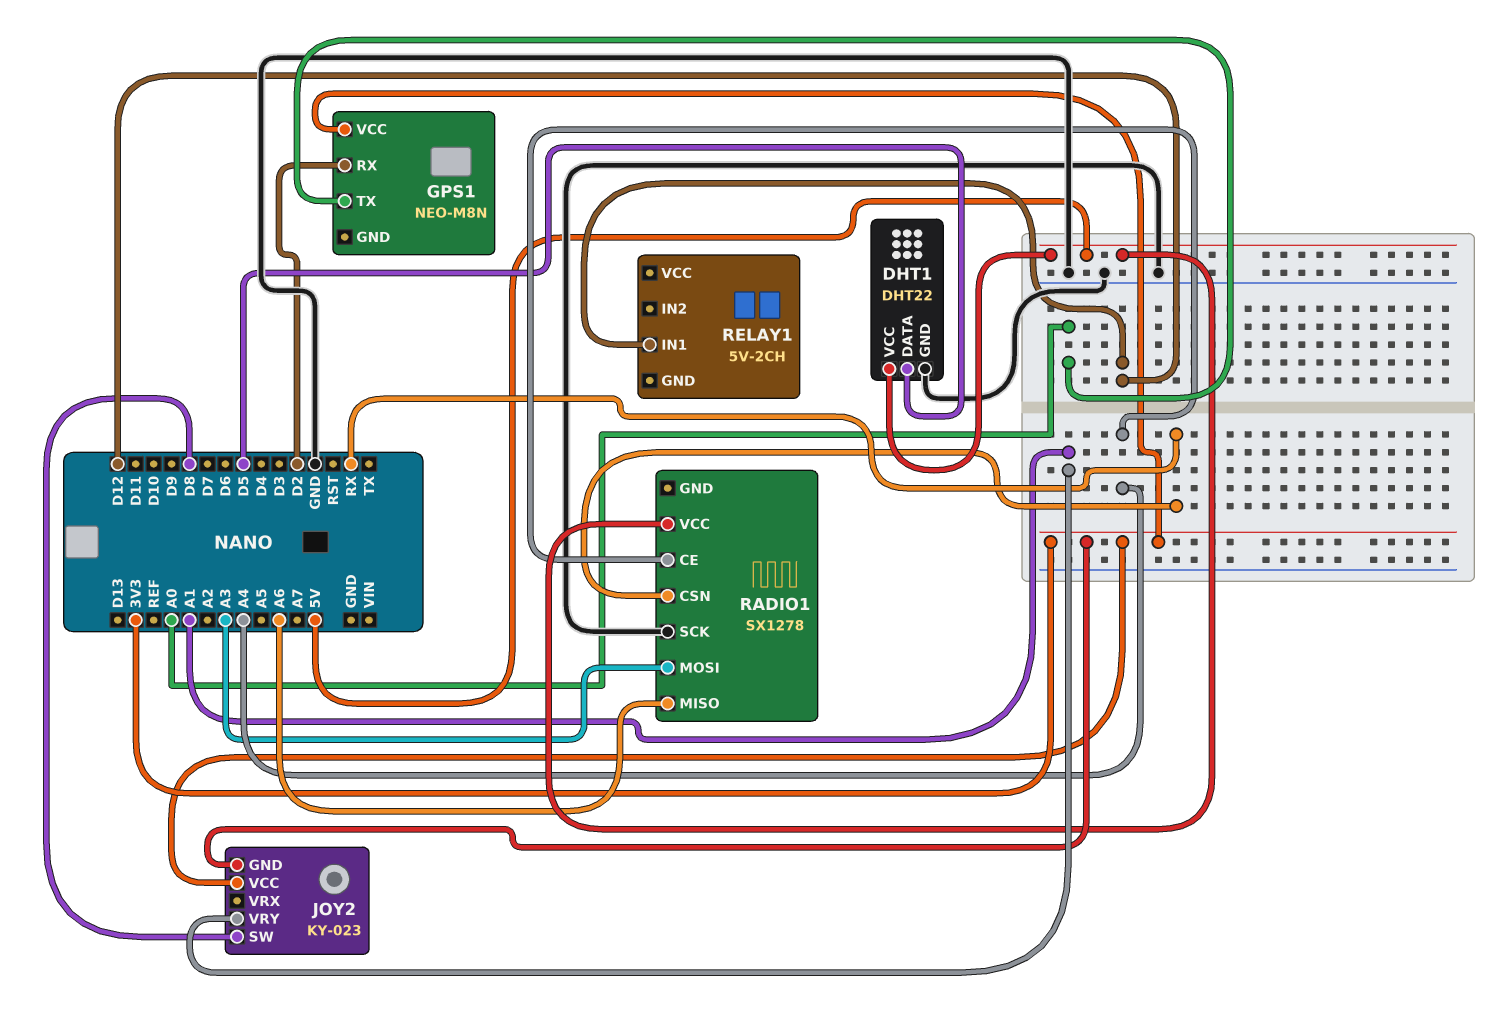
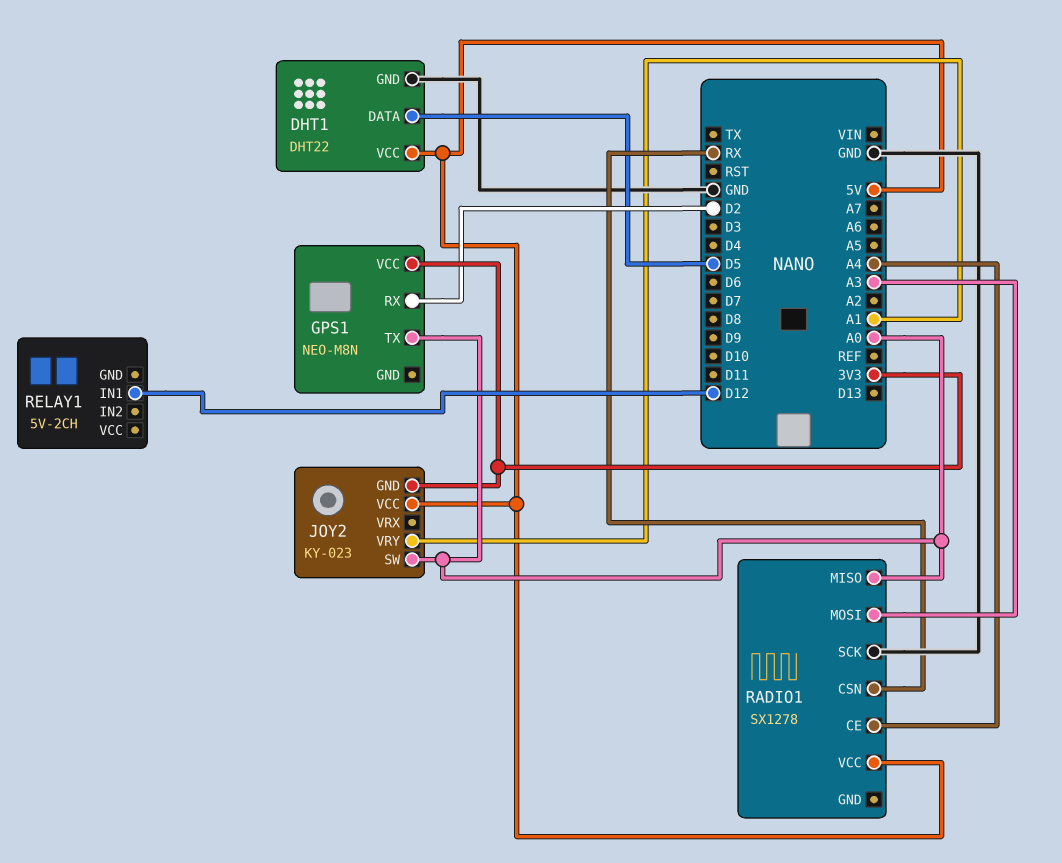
JOY2 pin SW: D8 -> A0
JOY2 pin VCC: 3V3 -> 5V
RADIO1 pin MISO: A6 -> A0

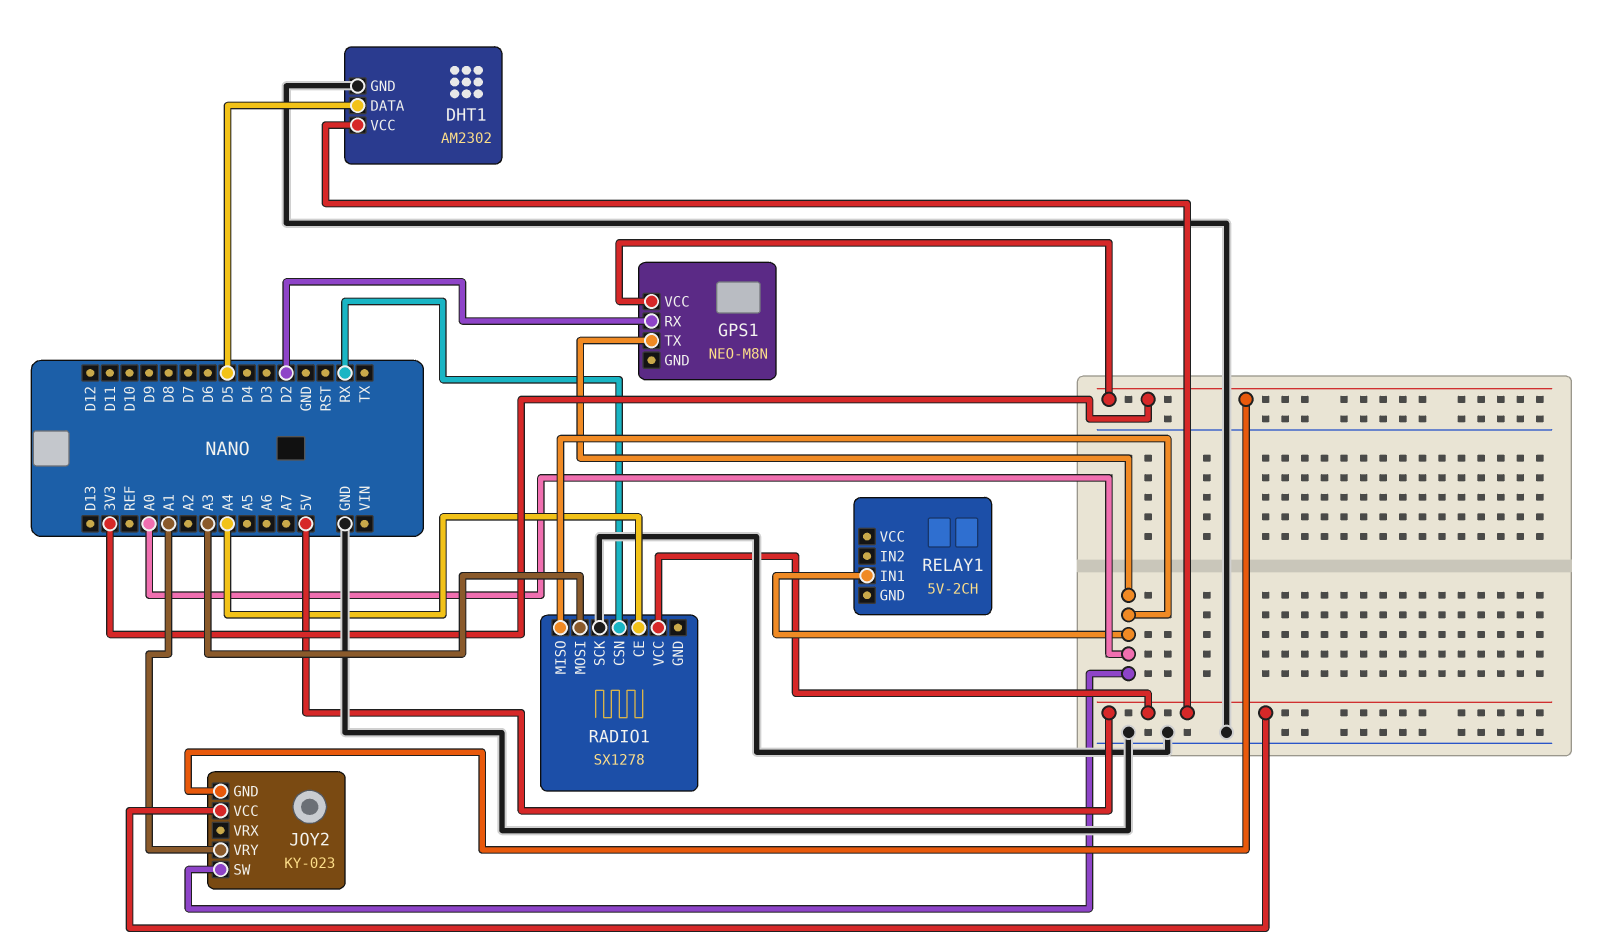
DHT1: DHT22 -> AM2302
RELAY1 pin IN1: D12 -> A0

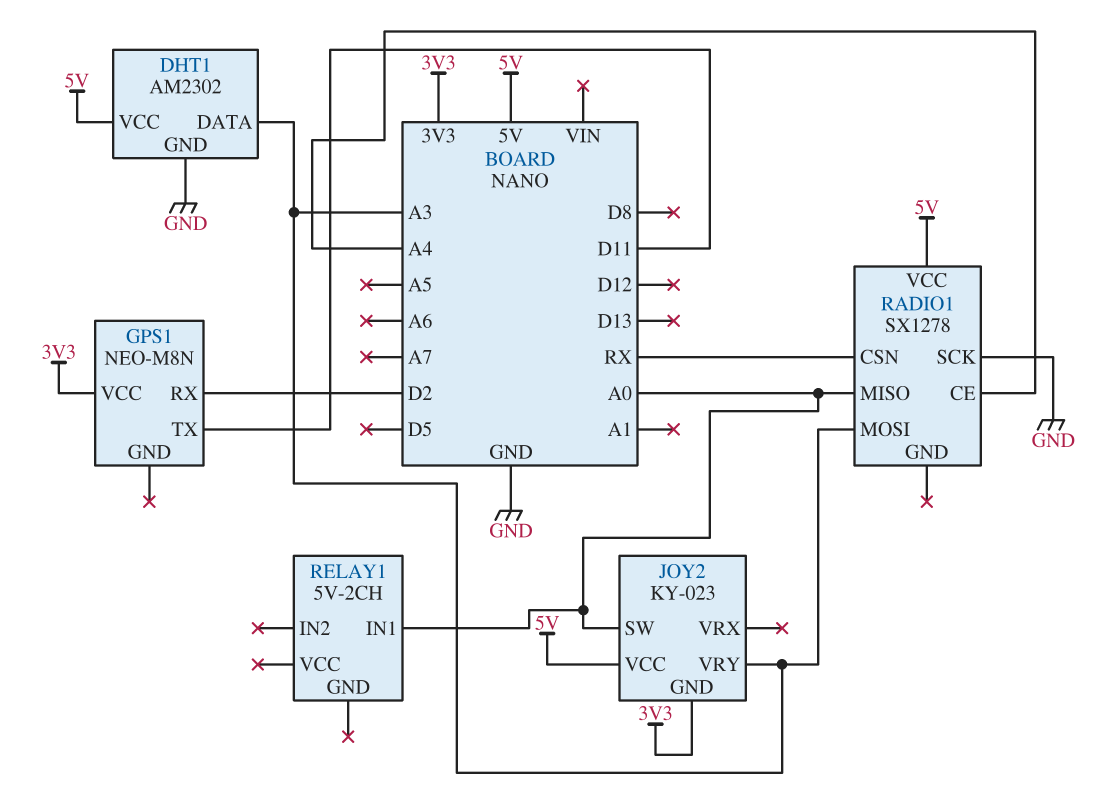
DHT1 pin DATA: D5 -> A3
GPS1 pin TX: A0 -> D11
JOY2 pin VRY: A1 -> A3

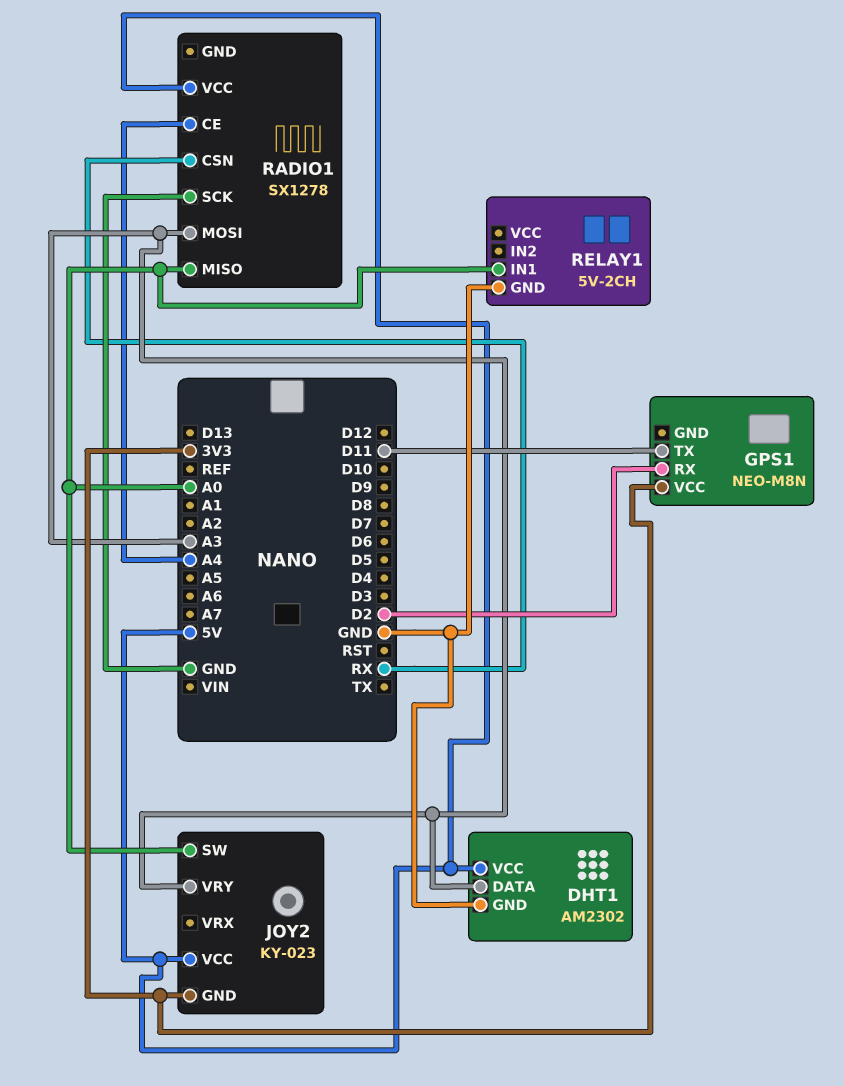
RELAY1 pin GND: none -> GND

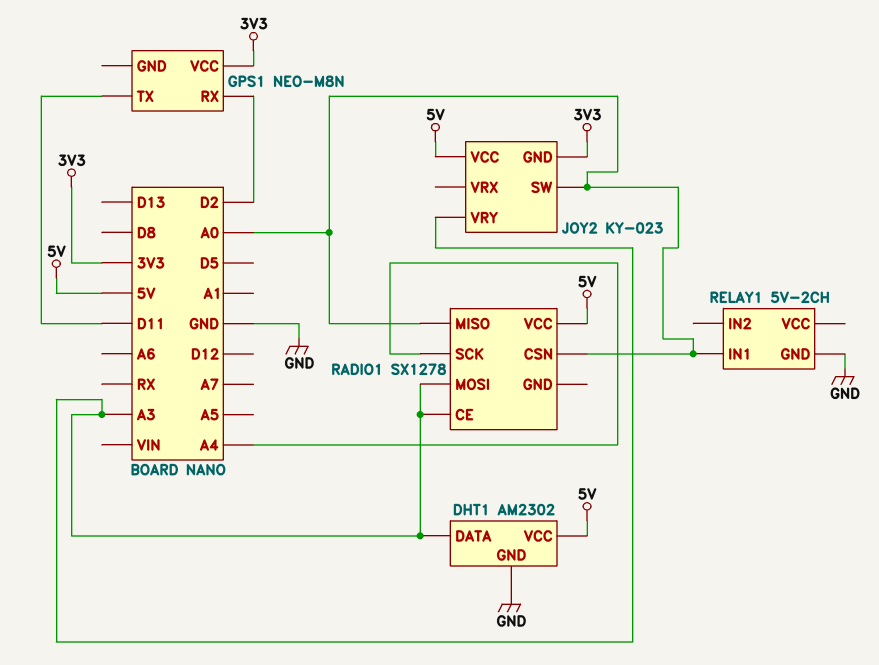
RADIO1 pin CE: A4 -> A3
RADIO1 pin CSN: RX -> A0
RADIO1 pin SCK: GND -> A4

